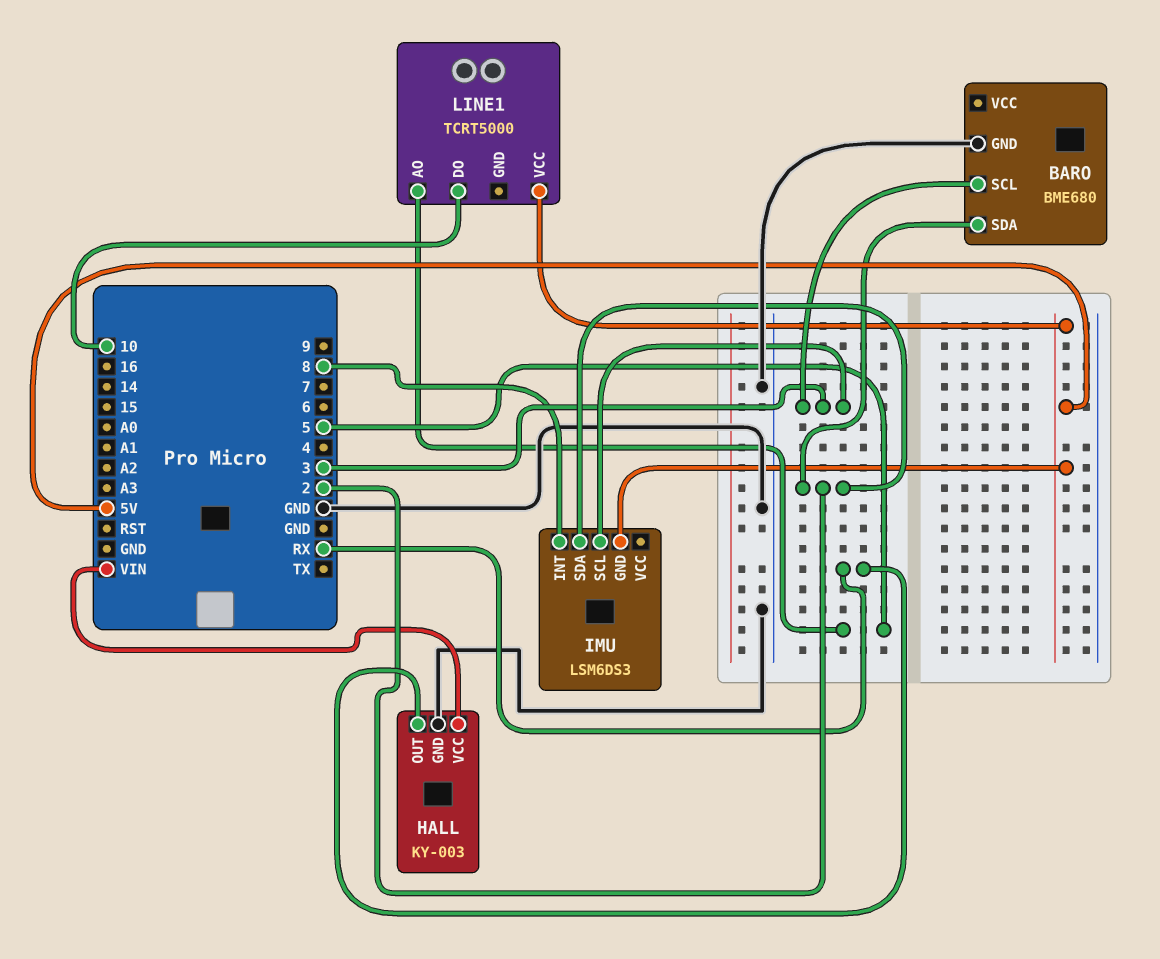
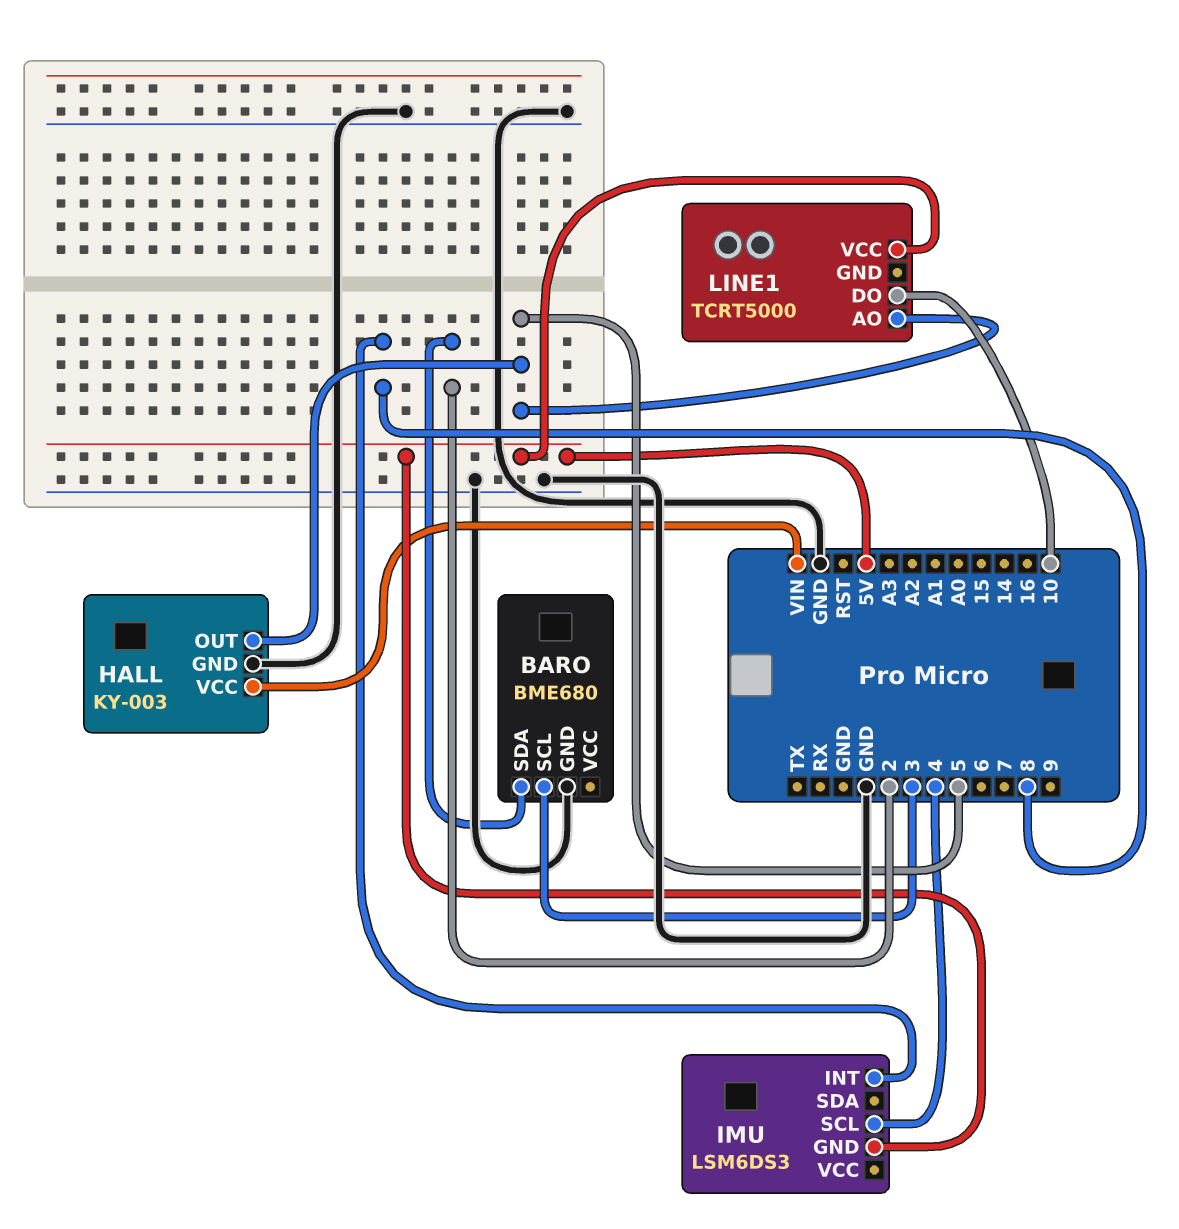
HALL pin OUT: RX -> 5
IMU pin SCL: 3 -> 4
IMU pin SDA: 2 -> none

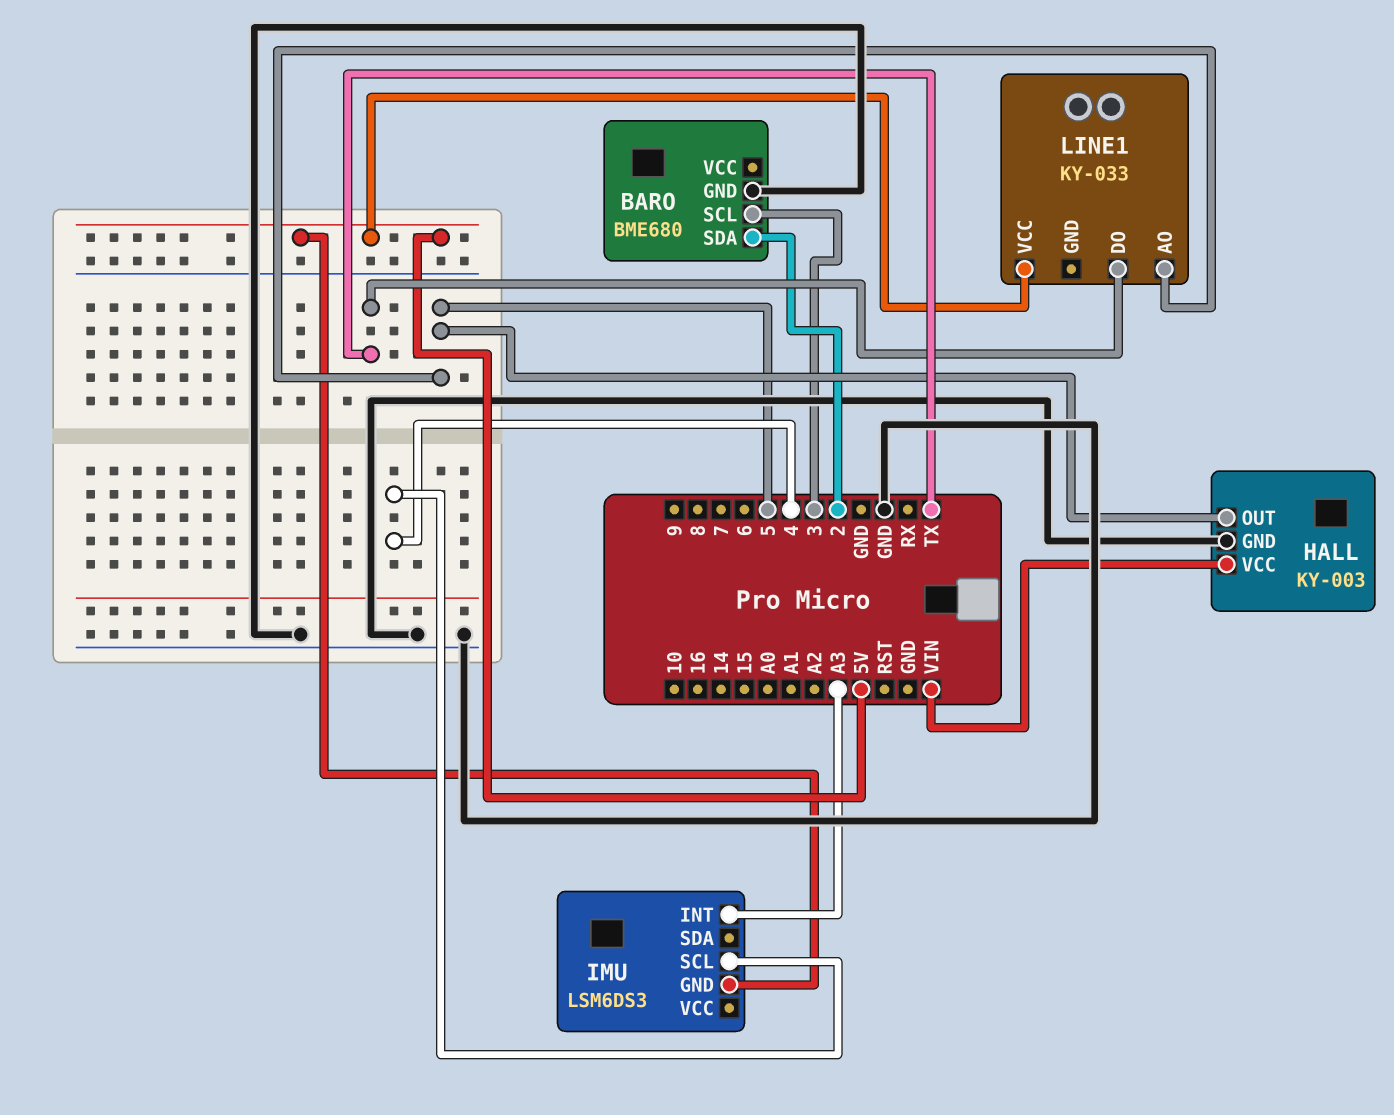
IMU pin INT: 8 -> A3
LINE1: TCRT5000 -> KY-033
LINE1 pin DO: 10 -> TX

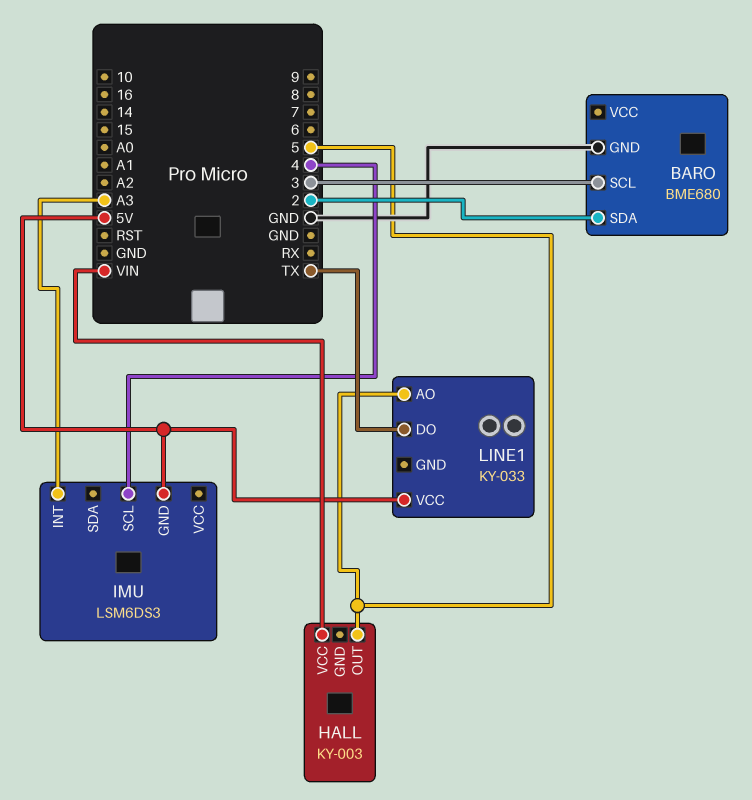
HALL pin GND: GND -> none

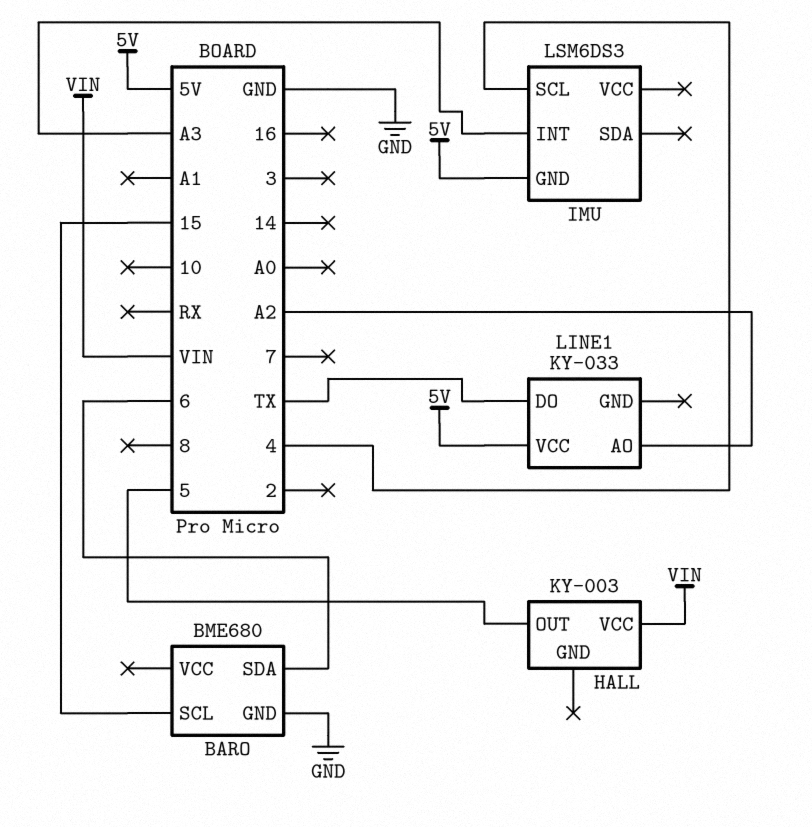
BARO pin SCL: 3 -> 15
BARO pin SDA: 2 -> 6
LINE1 pin AO: 5 -> A2

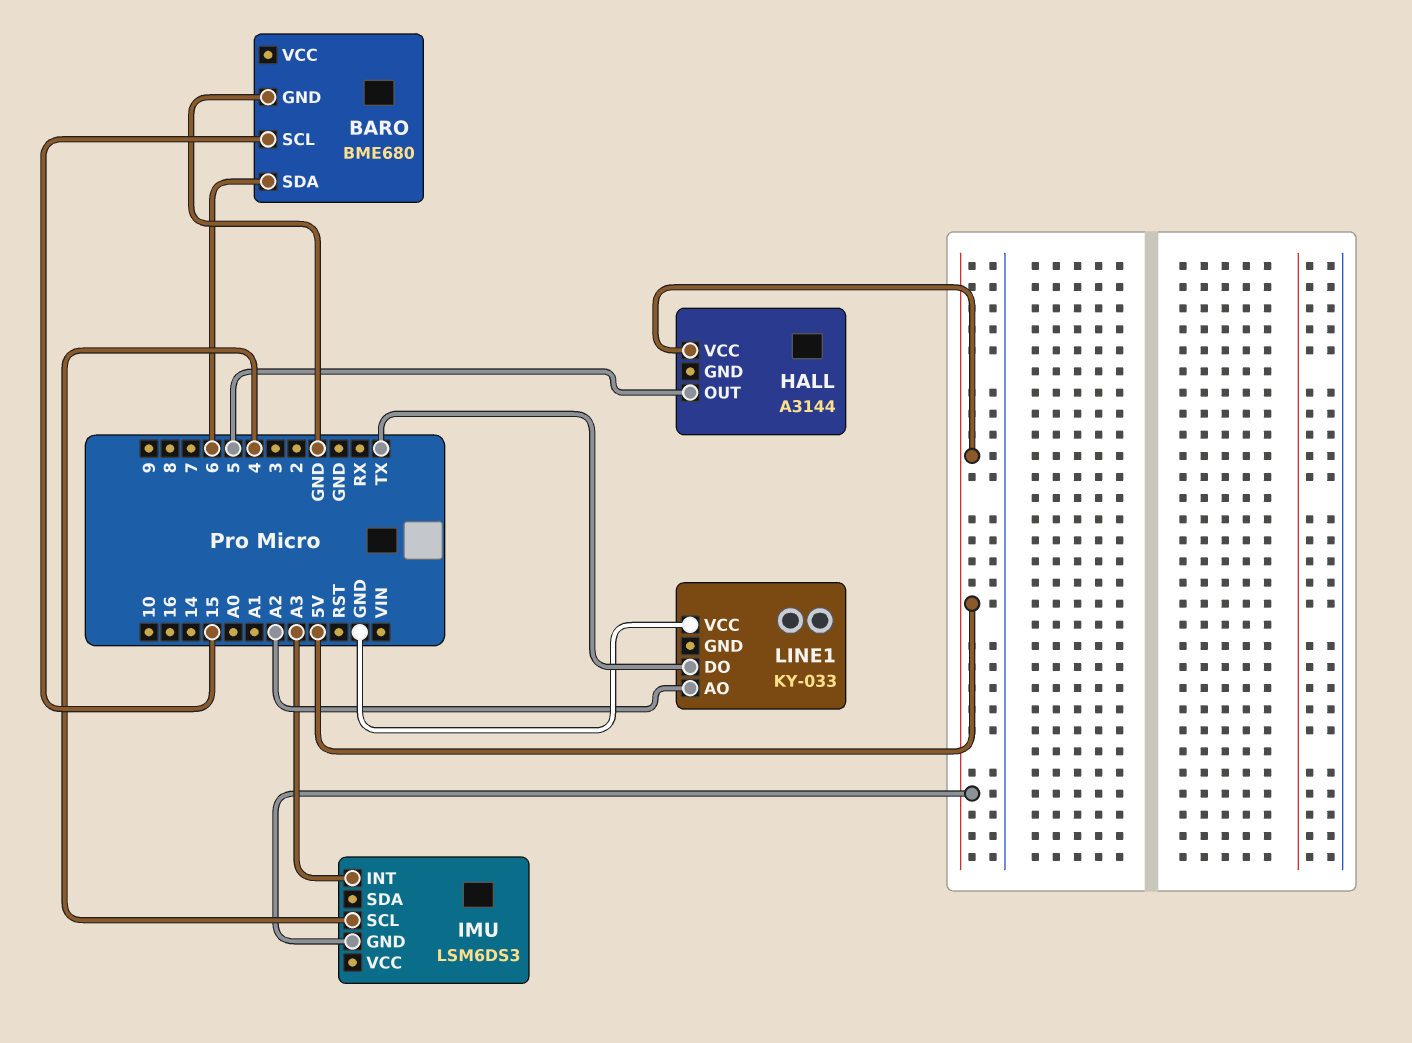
HALL: KY-003 -> A3144
HALL pin VCC: VIN -> 5V
LINE1 pin VCC: 5V -> GND

